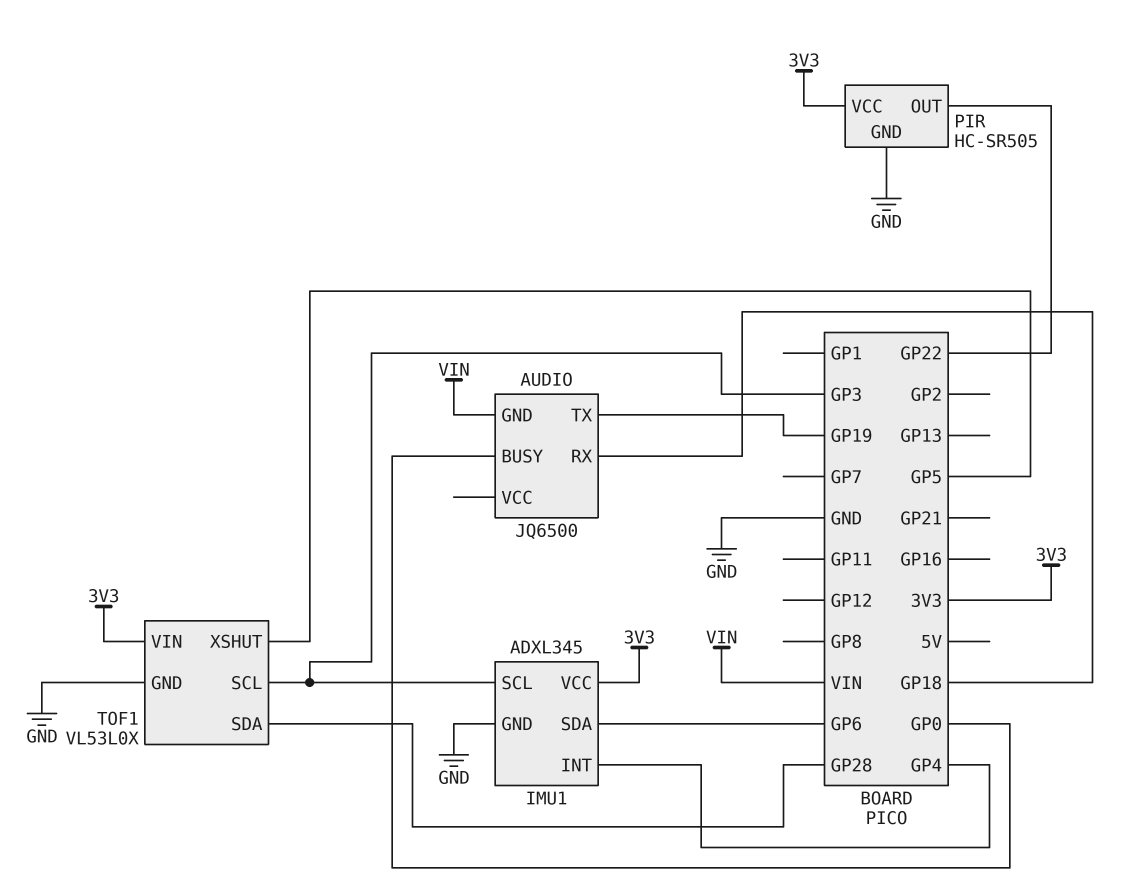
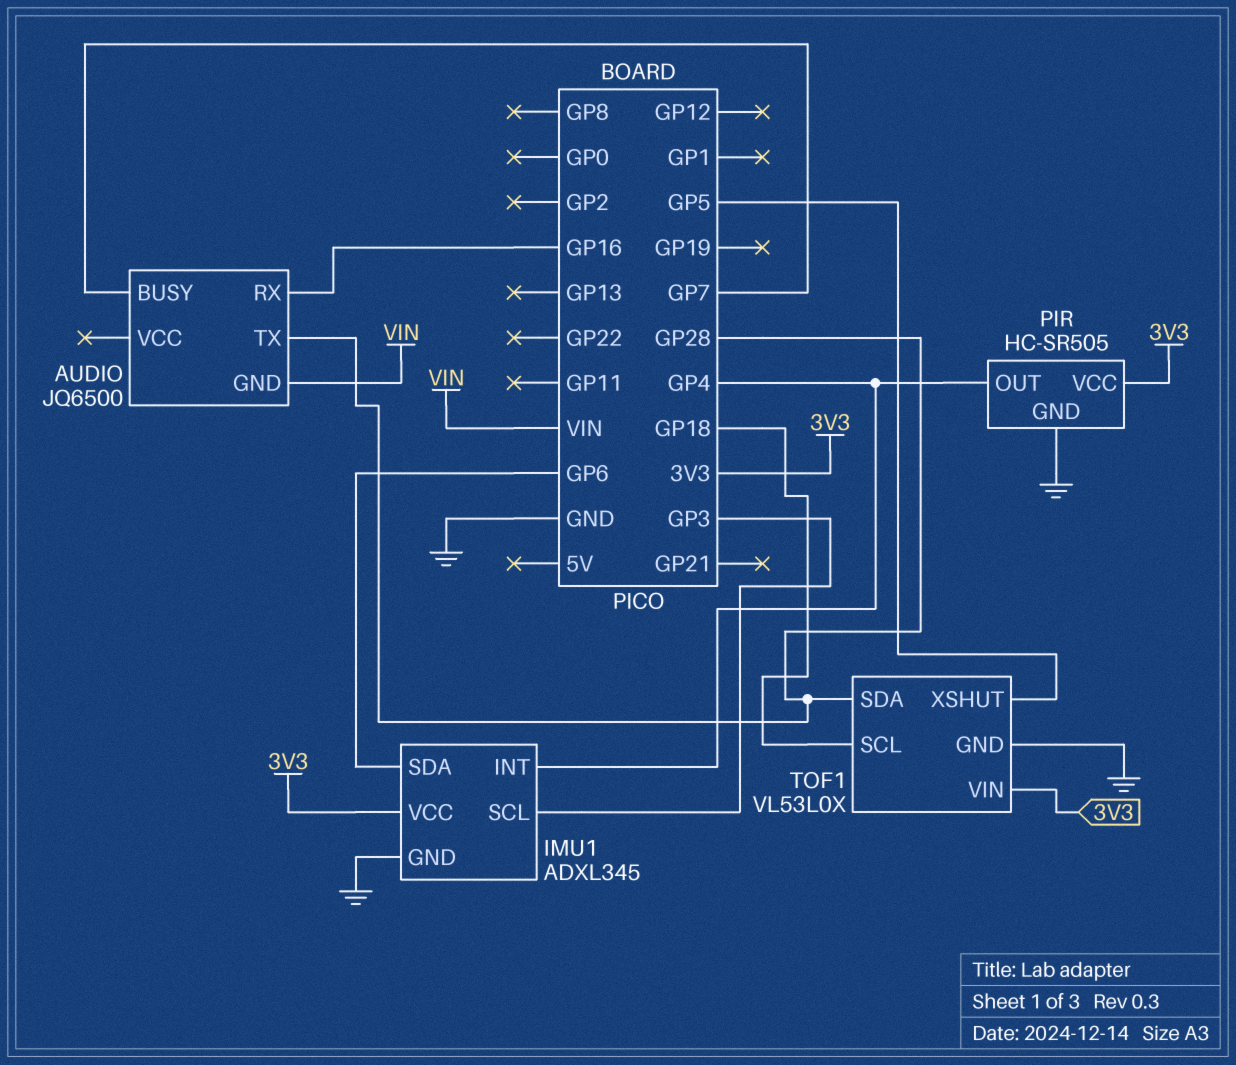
AUDIO pin BUSY: GP0 -> GP7
AUDIO pin RX: GP18 -> GP16
AUDIO pin TX: GP19 -> GP28
PIR pin OUT: GP22 -> GP4
TOF1 pin SCL: GP3 -> GP18

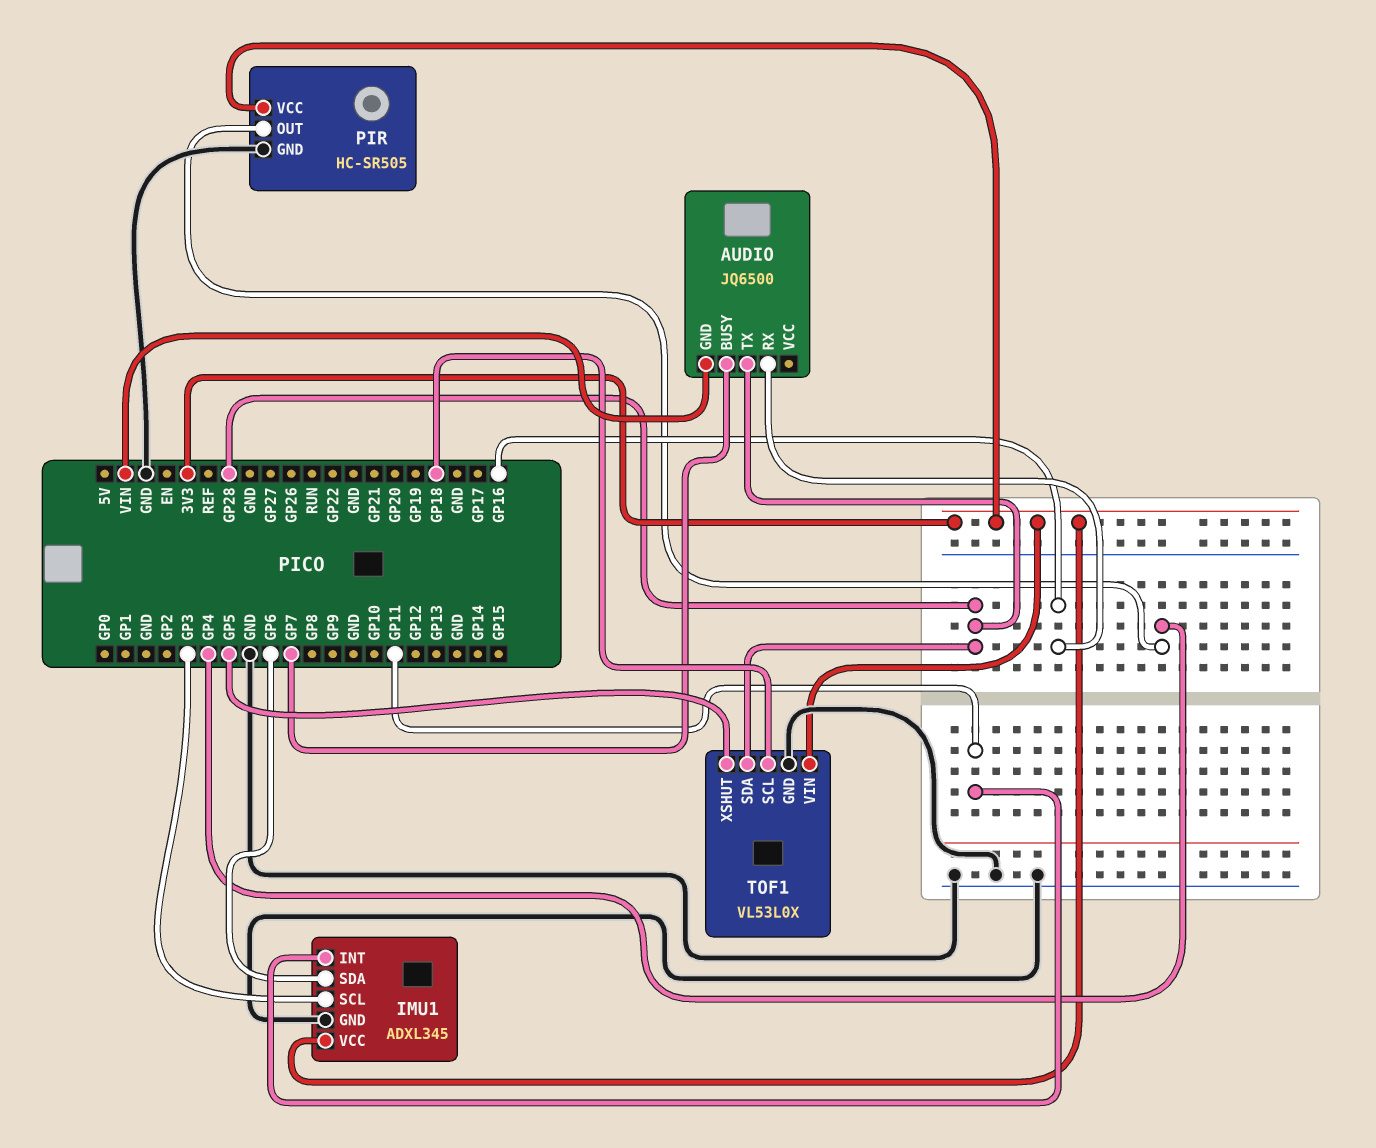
IMU1 pin INT: GP4 -> GP11

